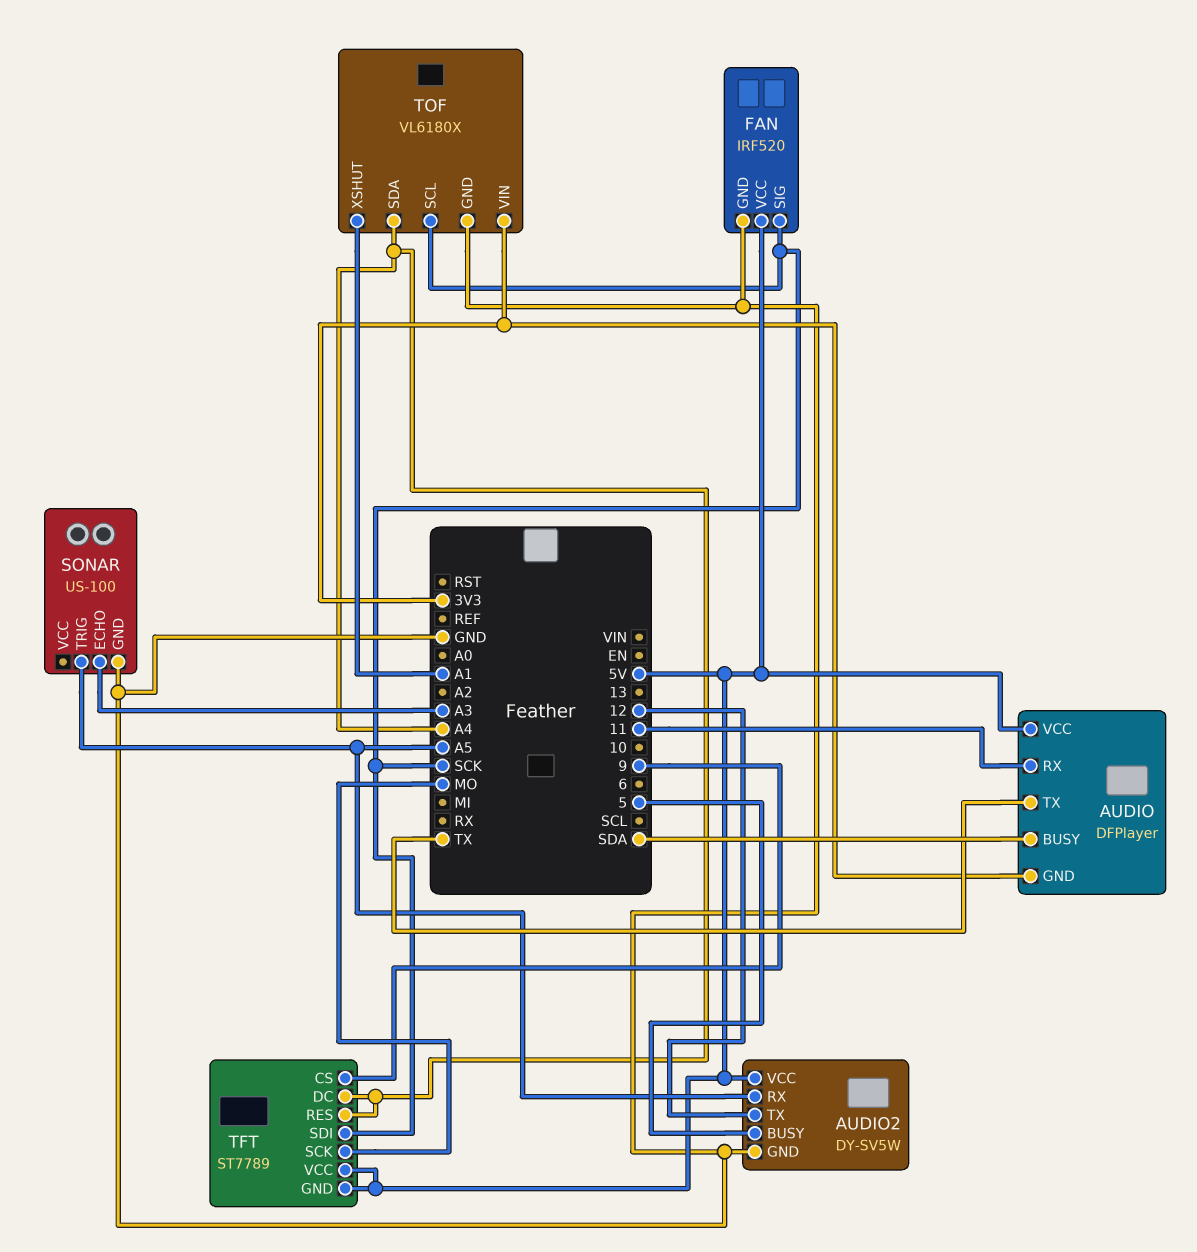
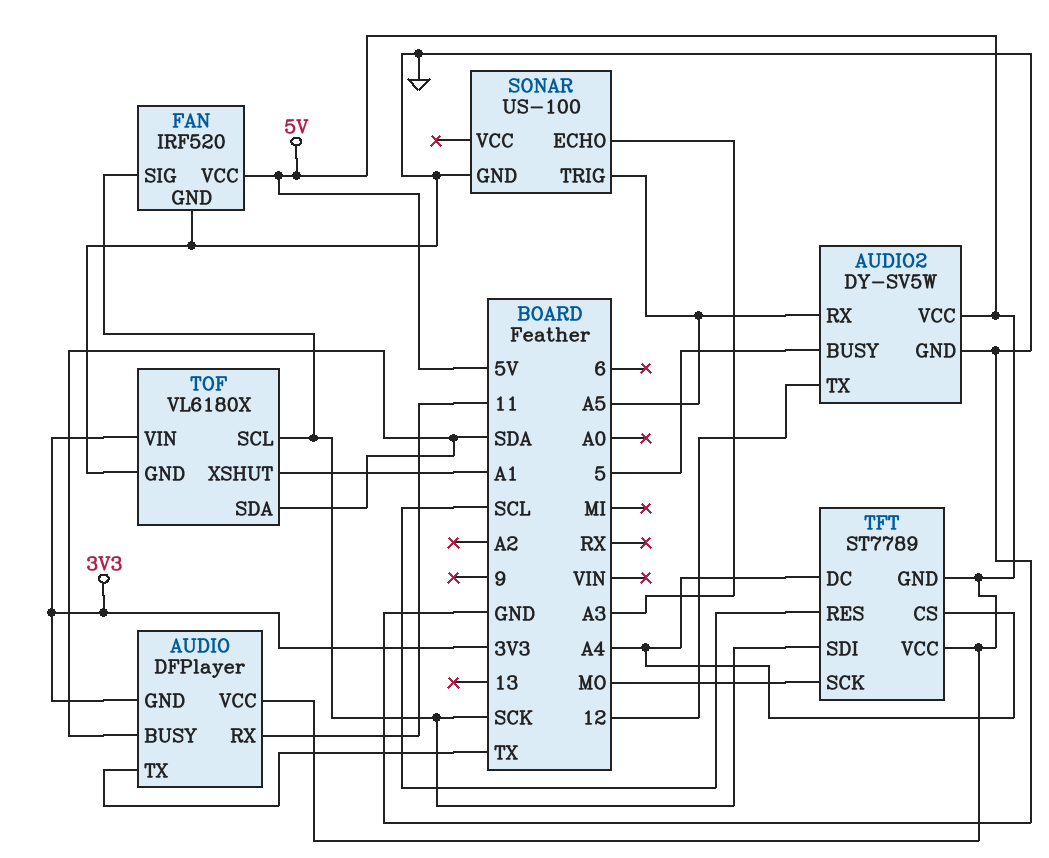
TFT pin CS: 9 -> A4
TFT pin RES: A4 -> SCL
TOF pin SDA: A4 -> SDA

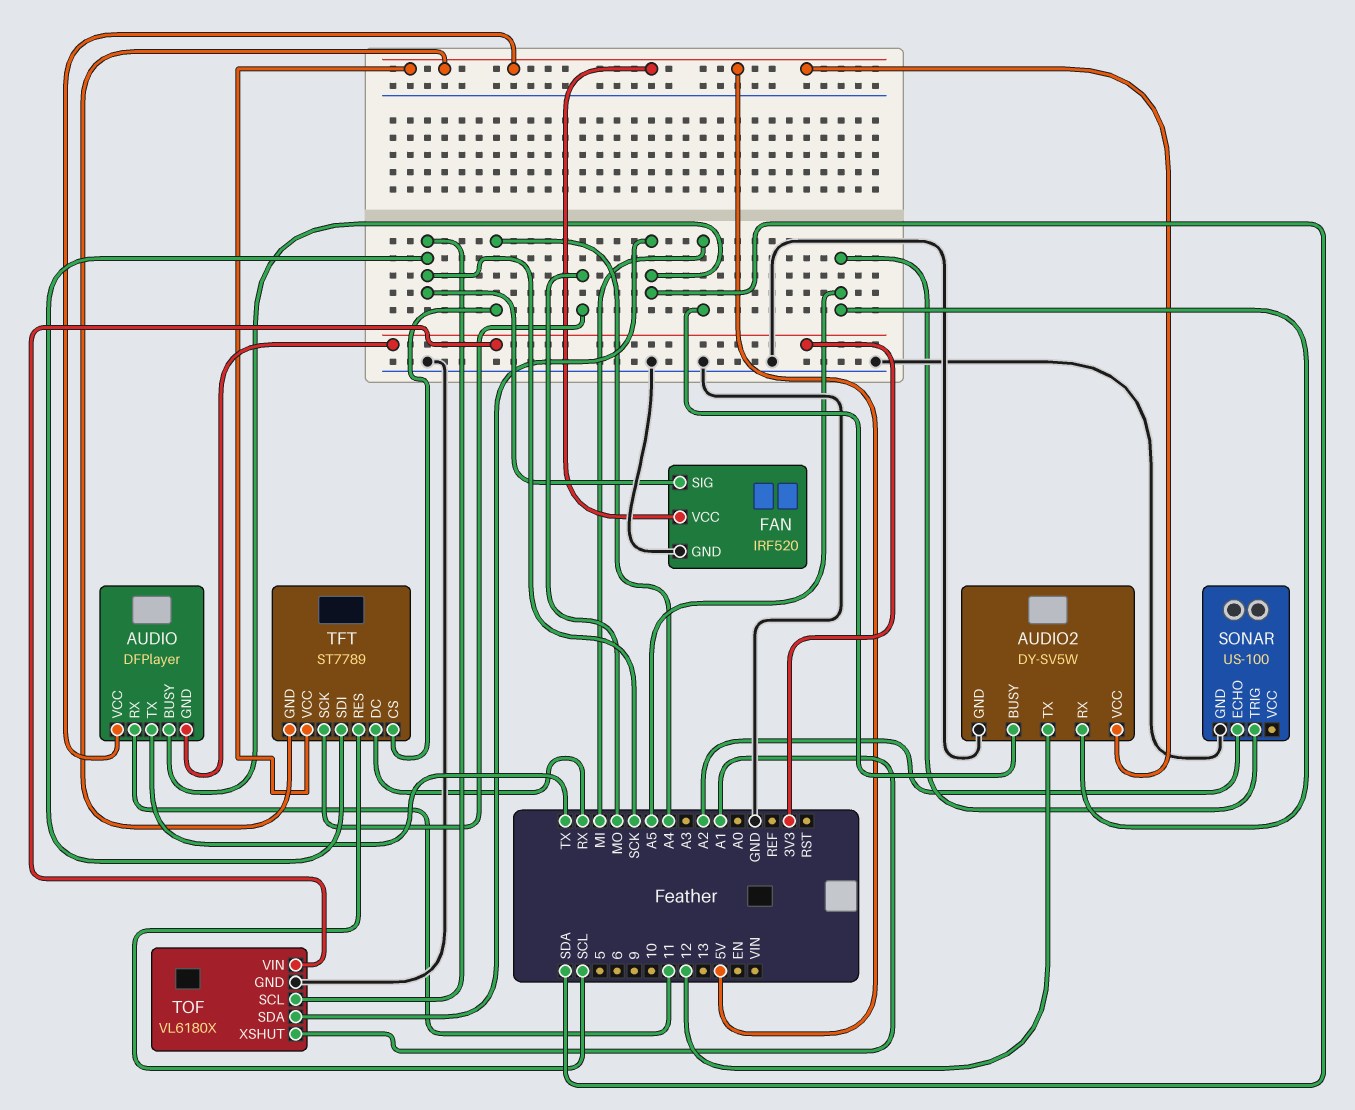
AUDIO2 pin BUSY: 5 -> MI
SONAR pin ECHO: A3 -> A2
TFT pin DC: A4 -> RX

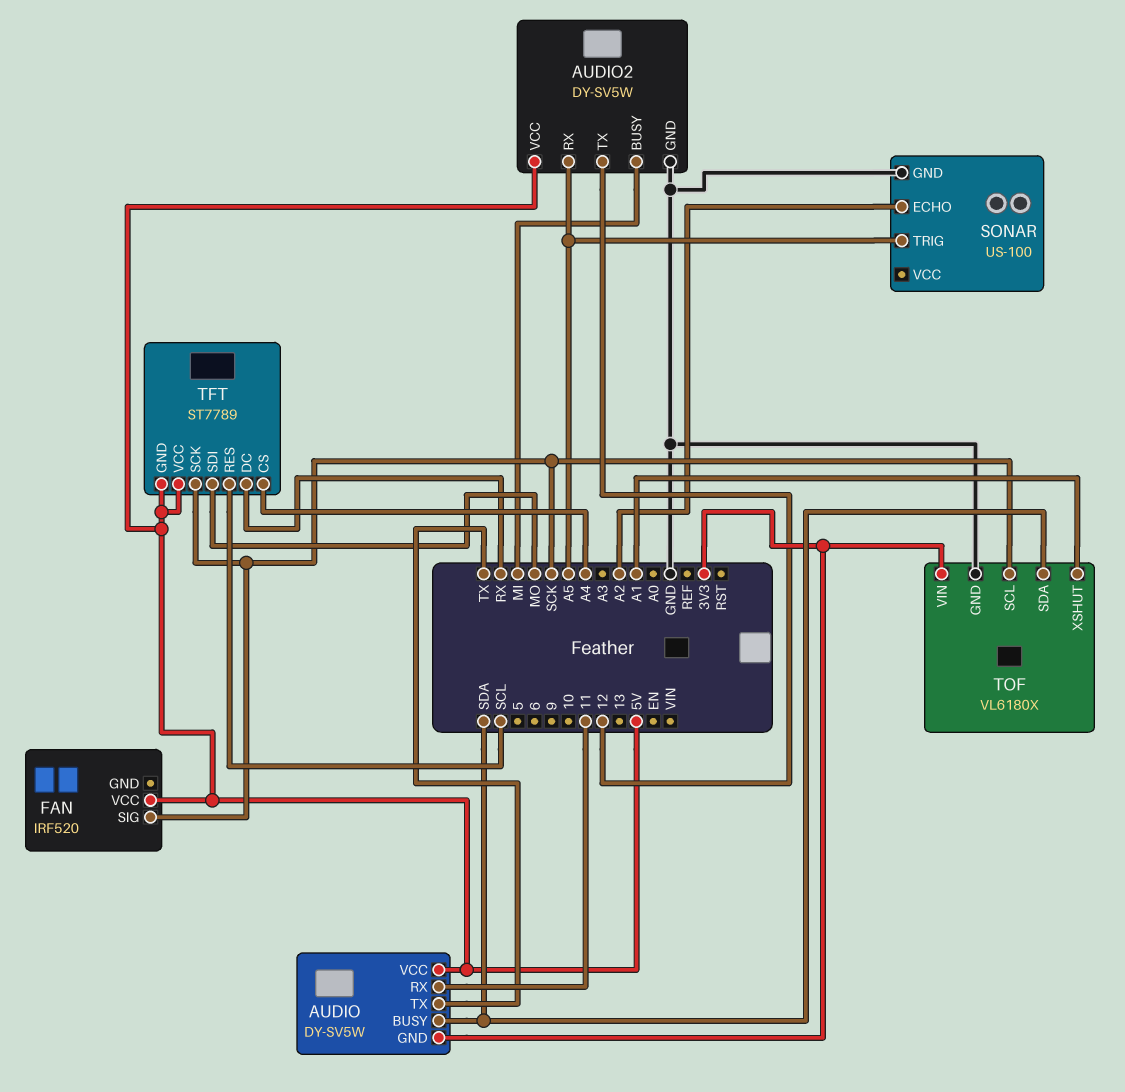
AUDIO: DFPlayer -> DY-SV5W
FAN pin GND: GND -> none
TFT pin SCK: MO -> SCK
TFT pin SDI: SCK -> MO

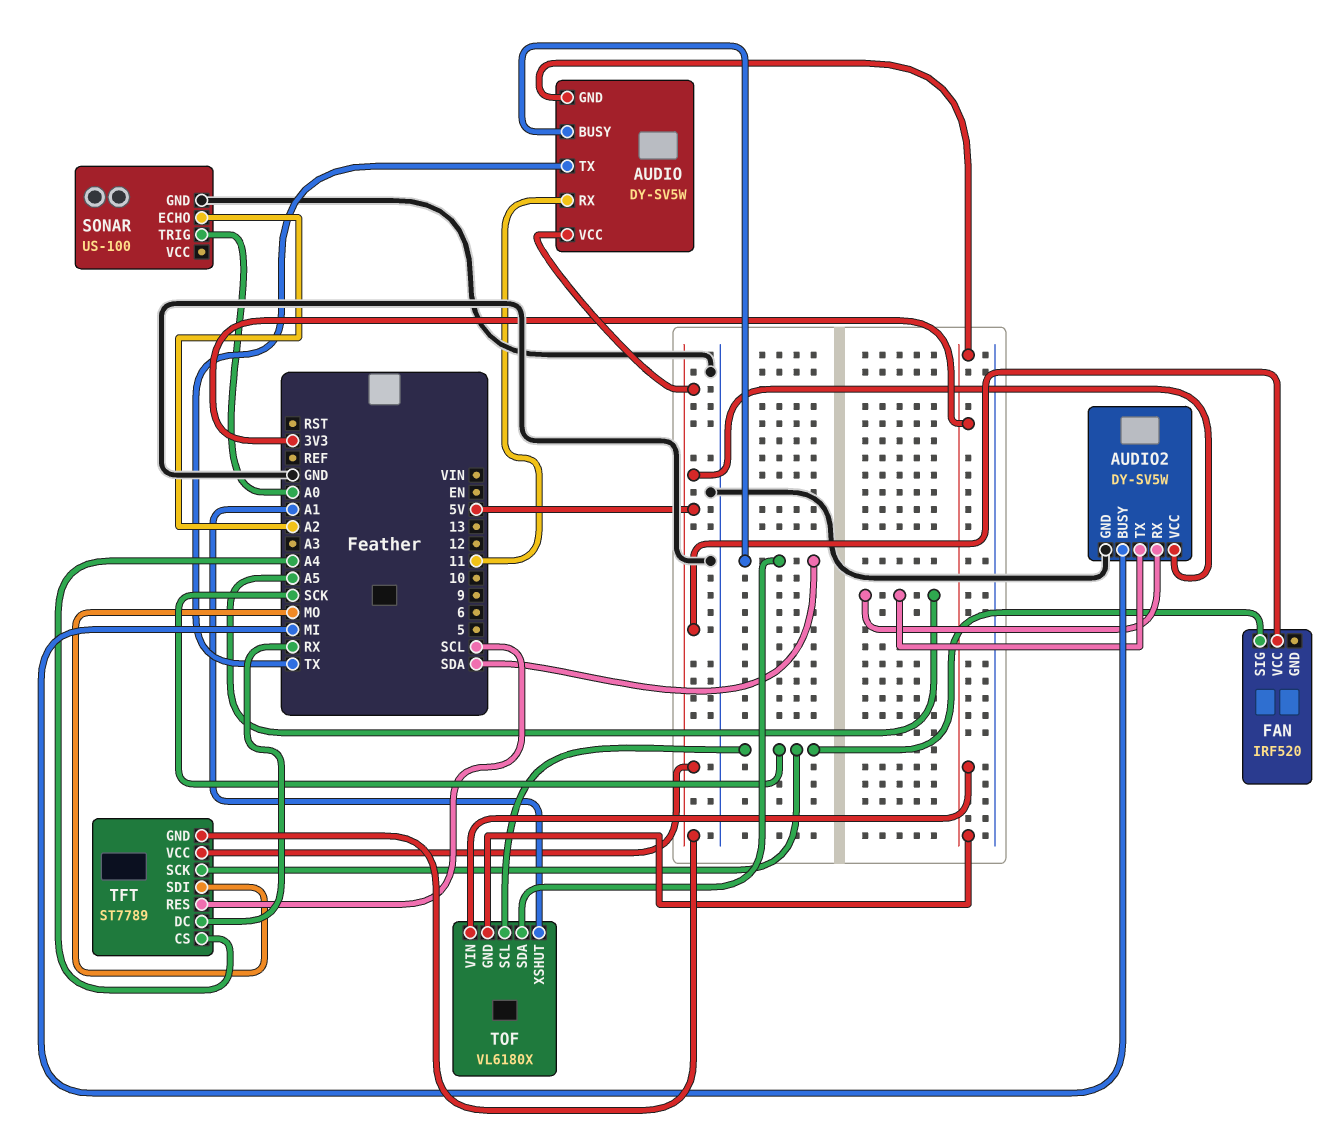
AUDIO2 pin TX: 12 -> A5
SONAR pin TRIG: A5 -> A0
TOF pin GND: GND -> 3V3

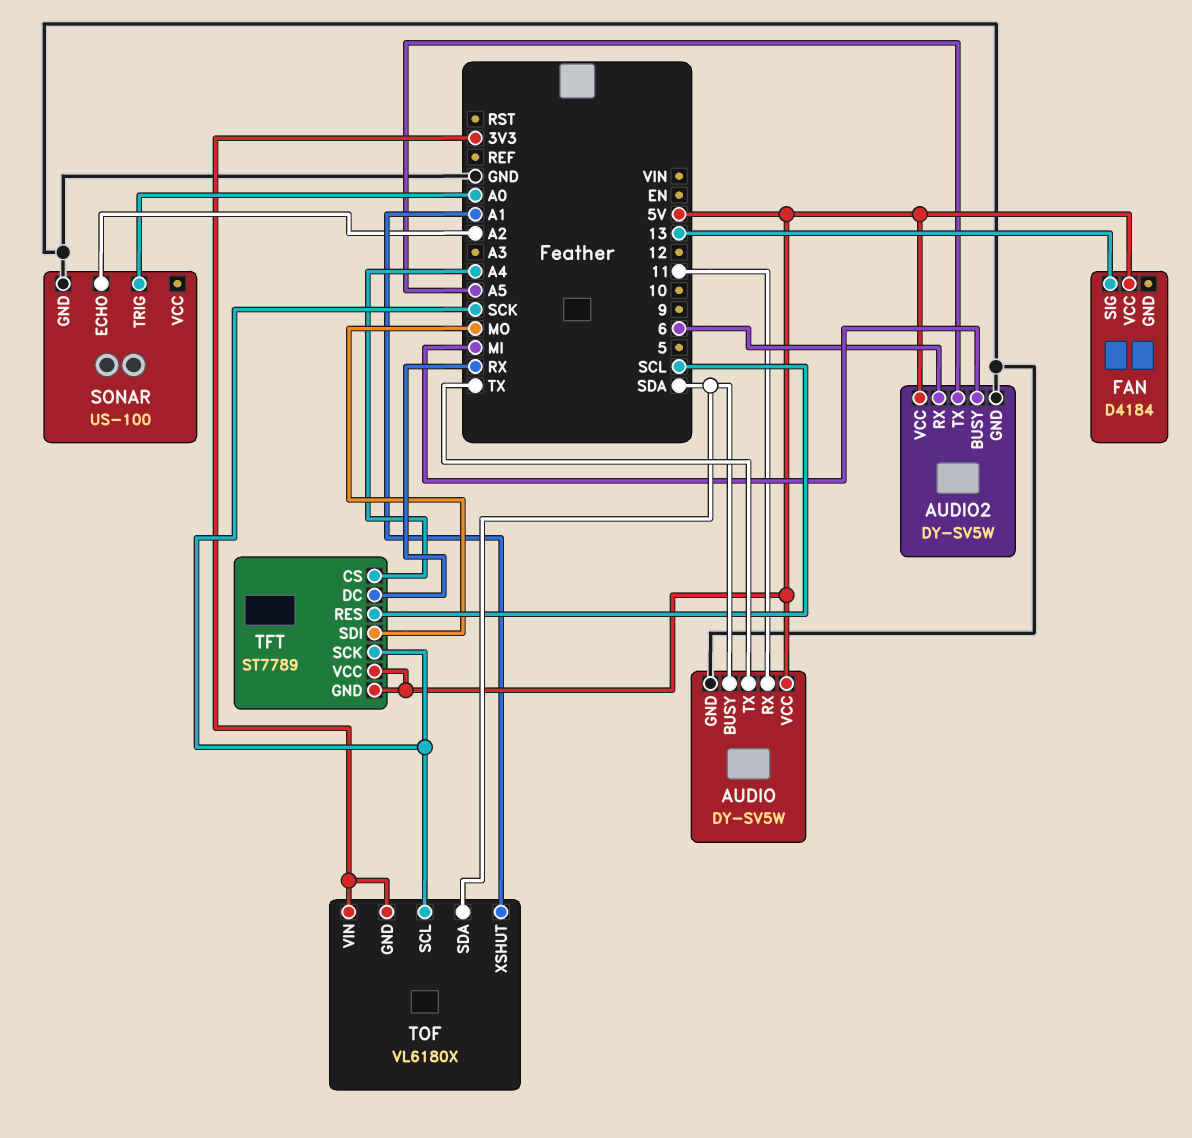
AUDIO pin GND: 3V3 -> GND
AUDIO2 pin RX: A5 -> 6
FAN: IRF520 -> D4184
FAN pin SIG: SCK -> 13

